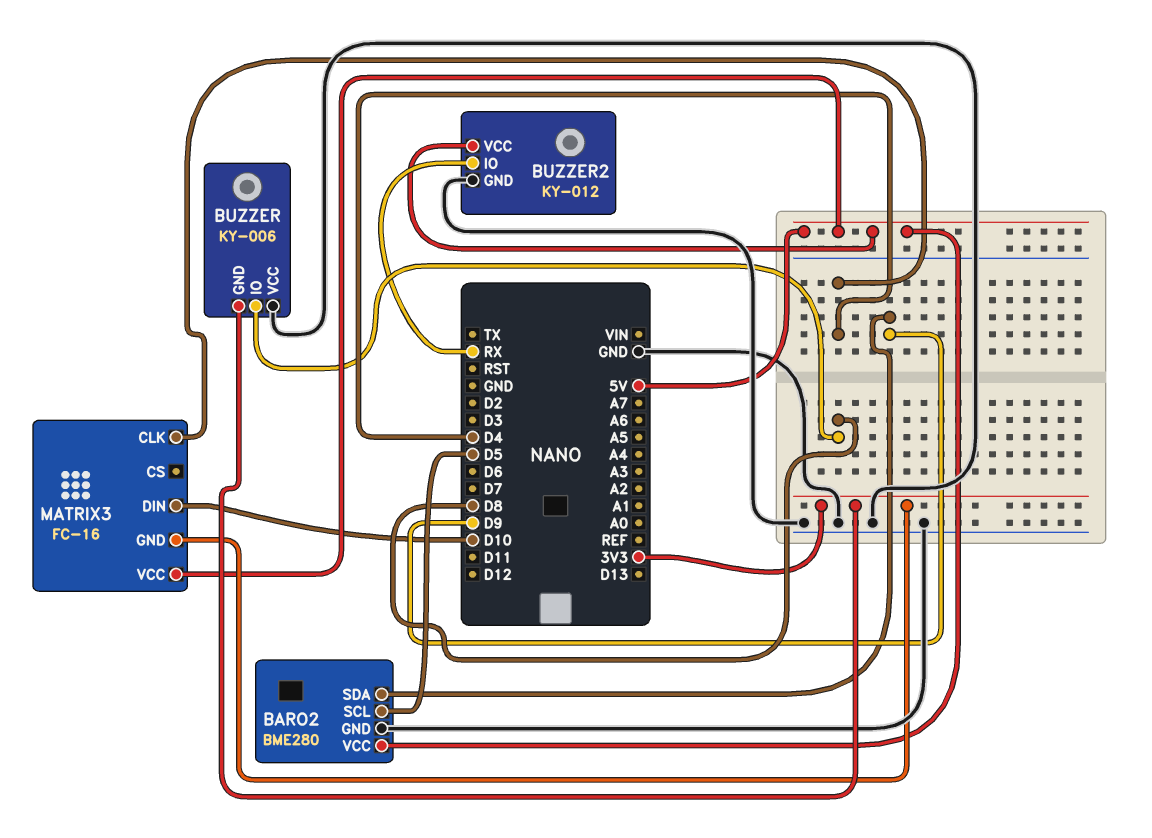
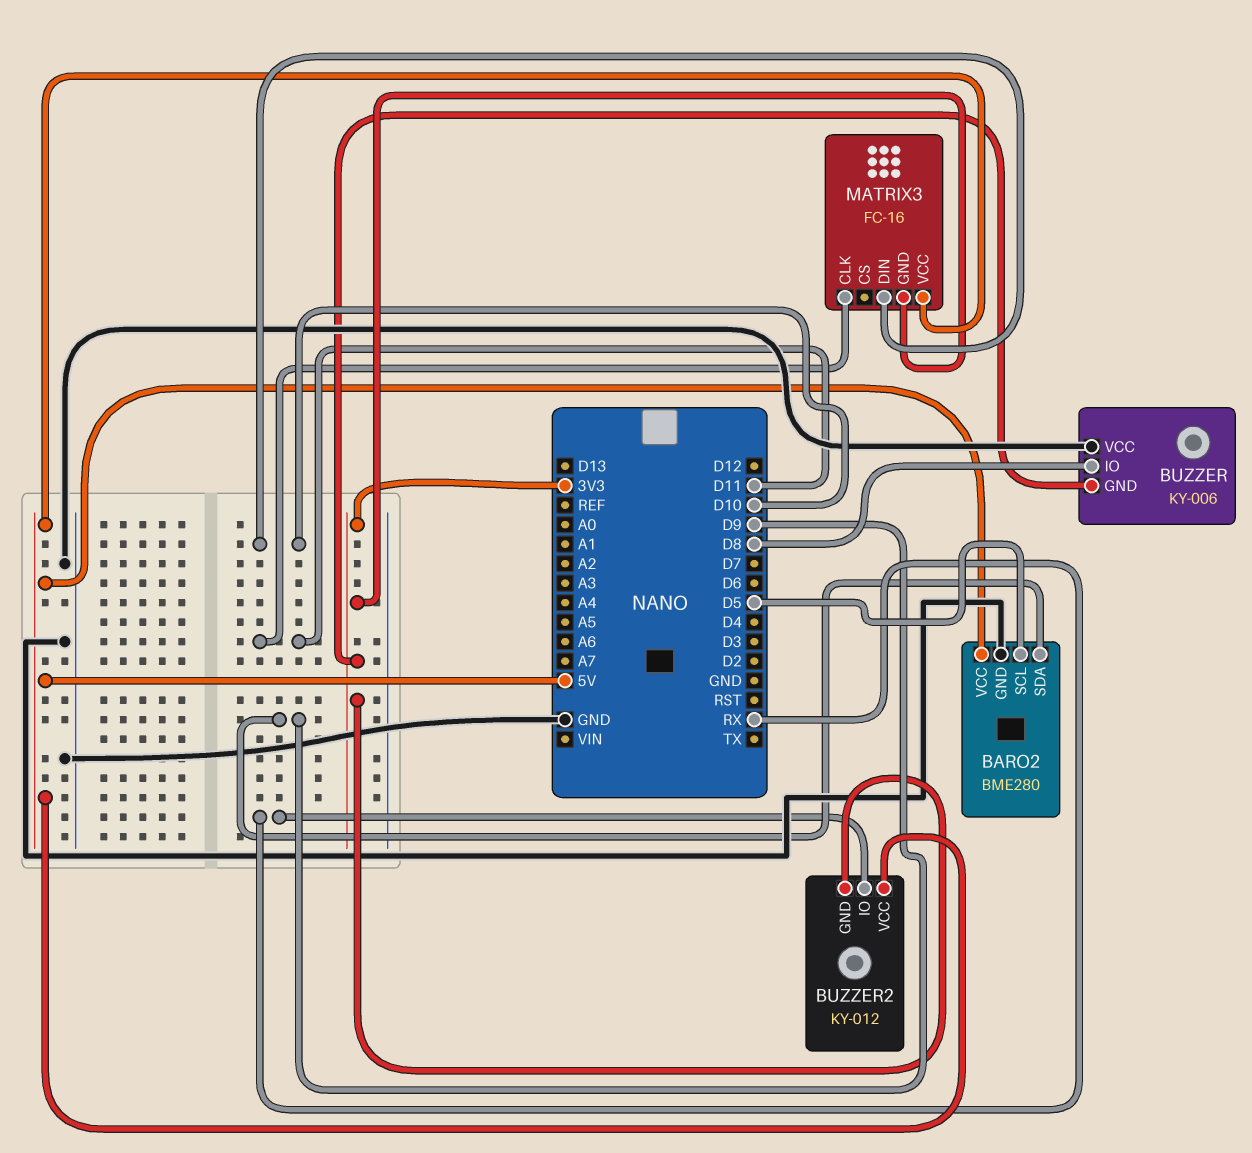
BUZZER2 pin GND: GND -> 3V3
MATRIX3 pin CLK: D4 -> D11

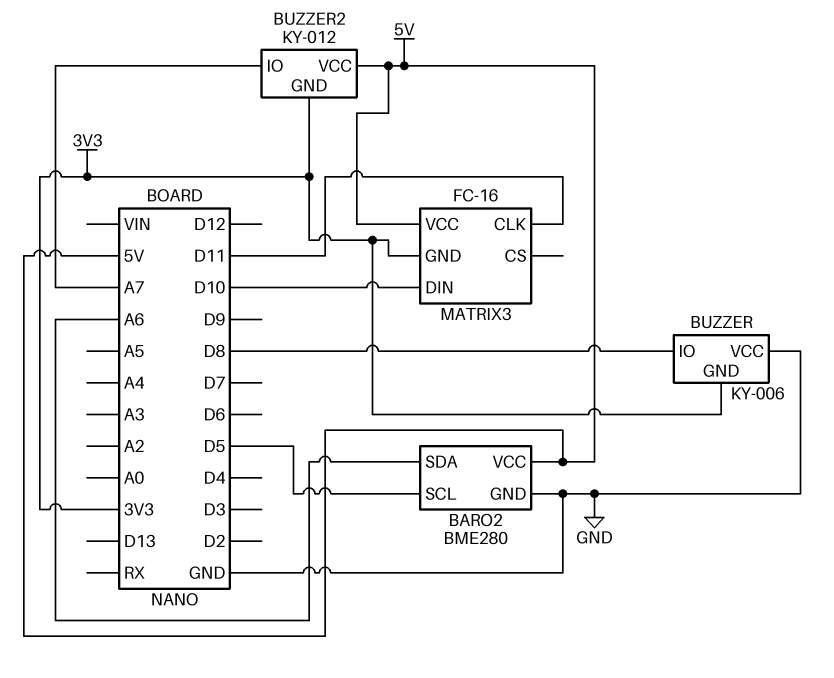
BARO2 pin SDA: D9 -> A6
BUZZER2 pin IO: RX -> A7

